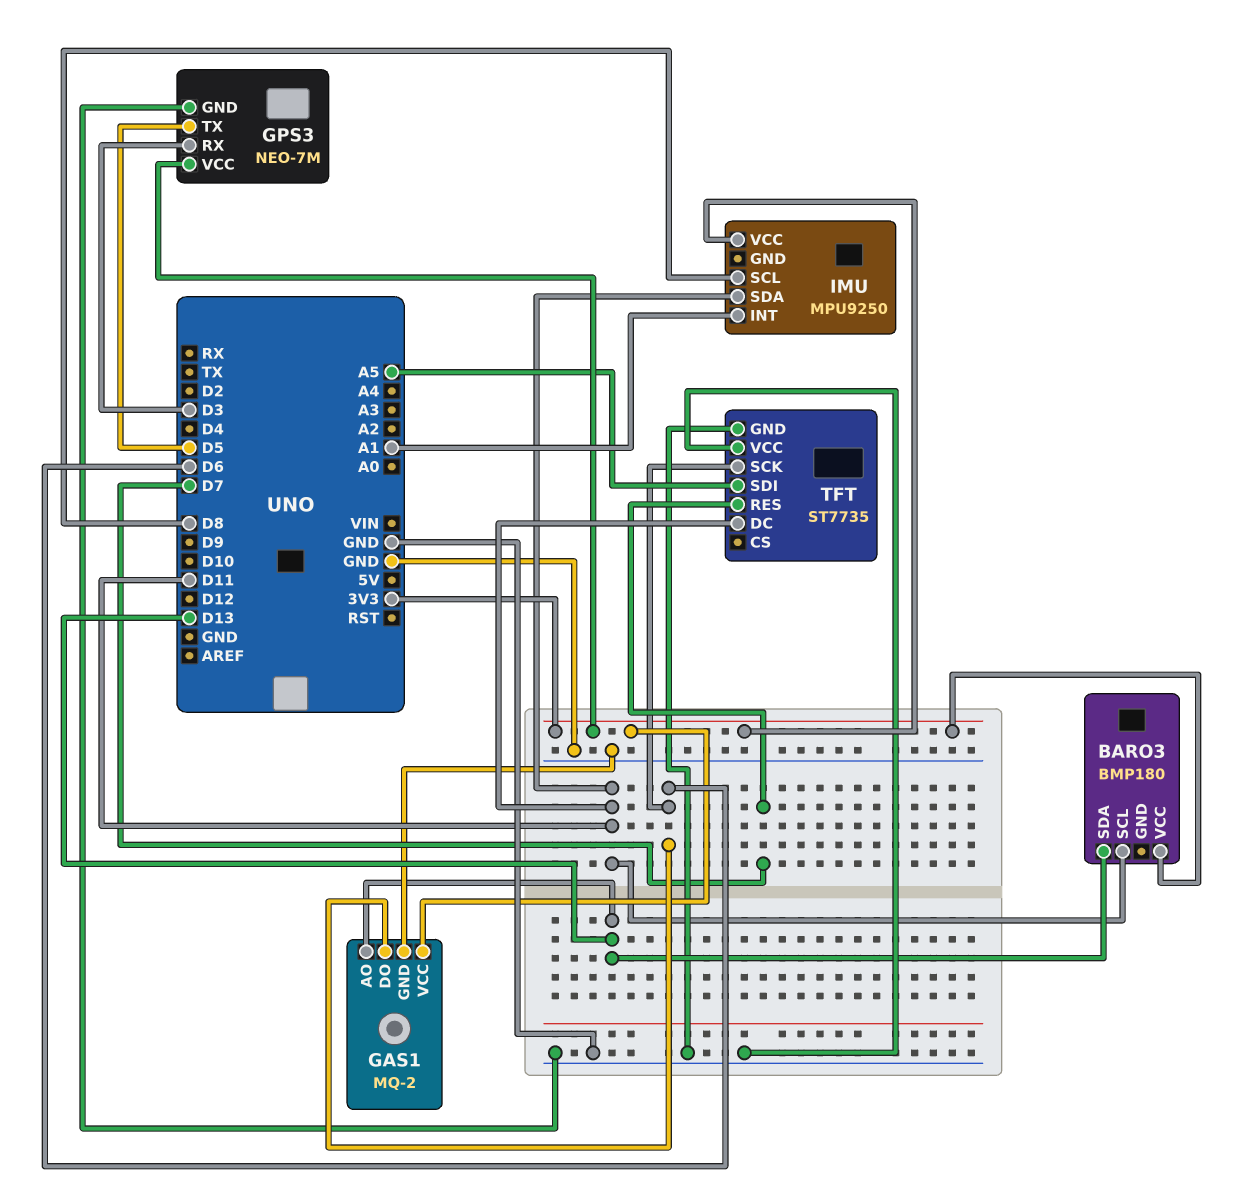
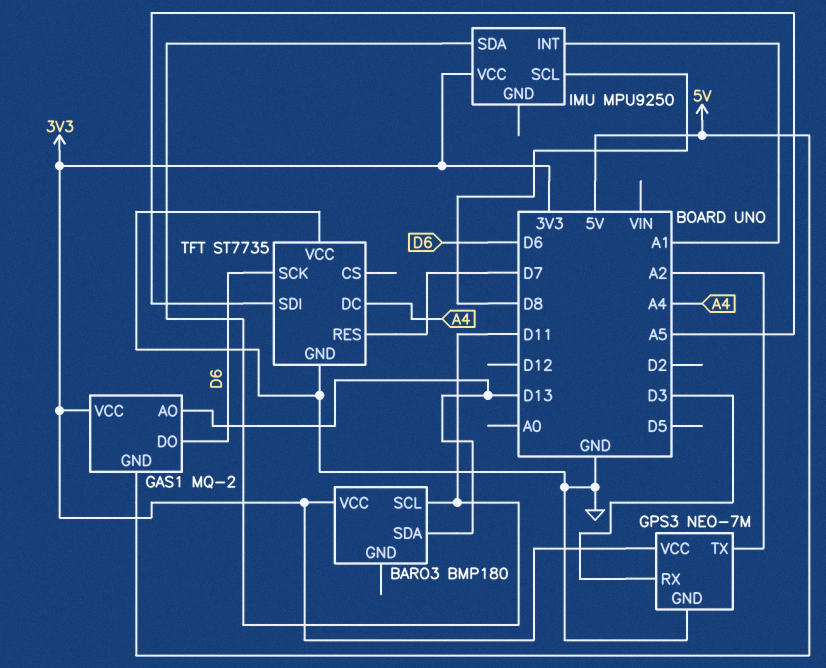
GAS1 pin GND: GND -> 5V
GPS3 pin TX: D5 -> A2
TFT pin DC: D11 -> A4

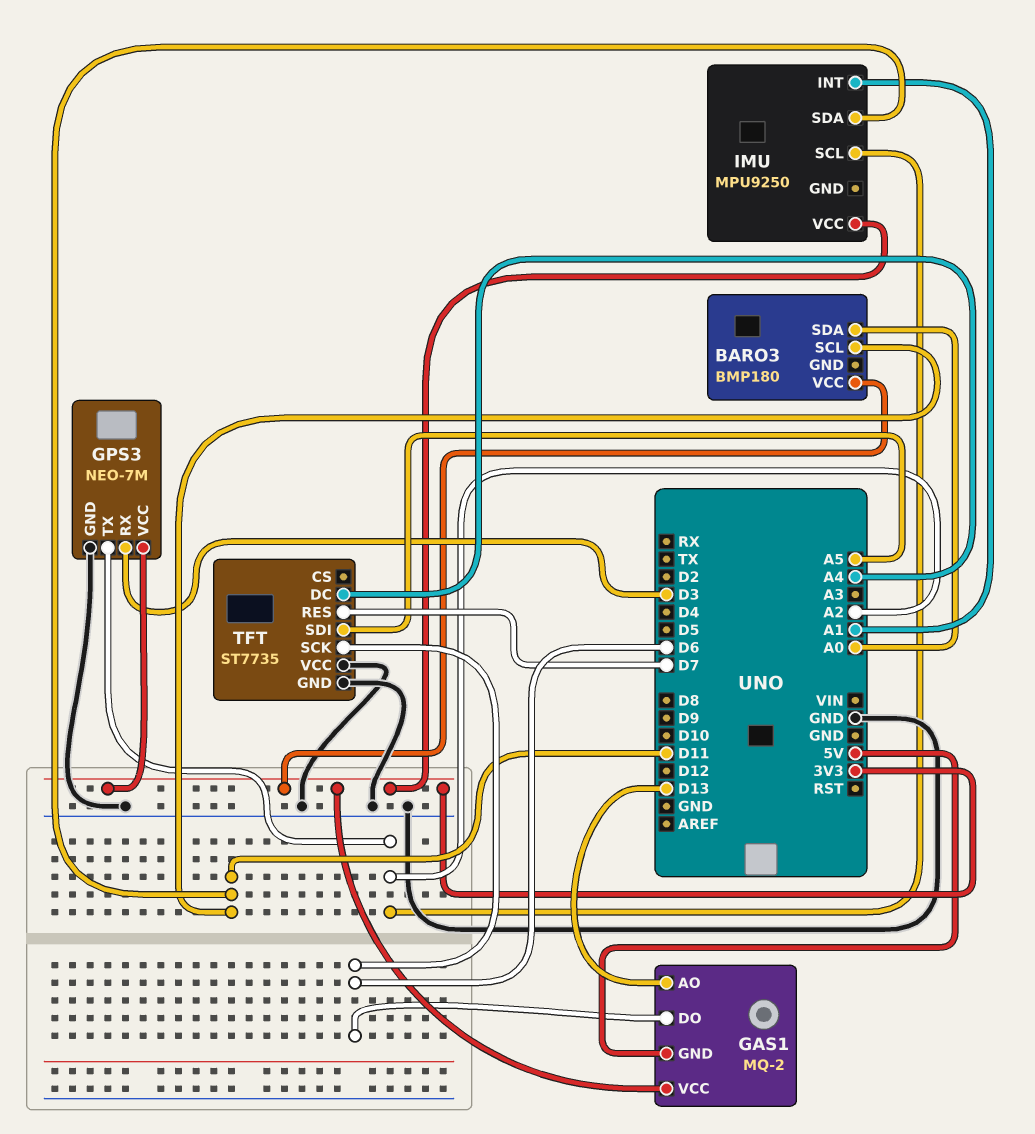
BARO3 pin SDA: D13 -> A0
IMU pin SCL: D8 -> A2

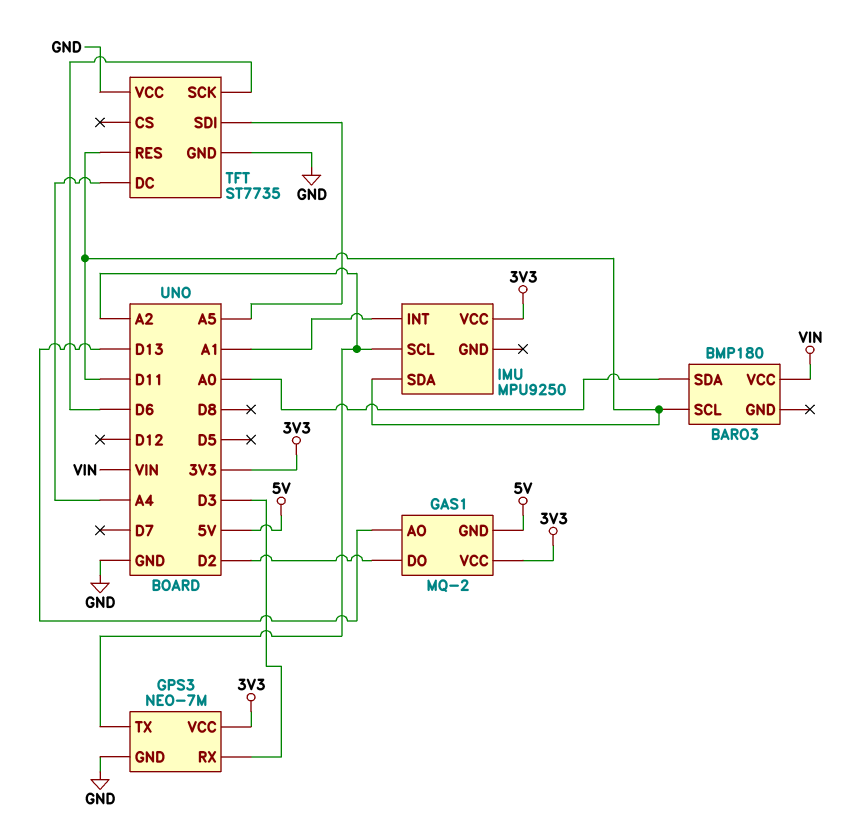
BARO3 pin VCC: 3V3 -> VIN
GAS1 pin DO: D6 -> D2
TFT pin RES: D7 -> D11

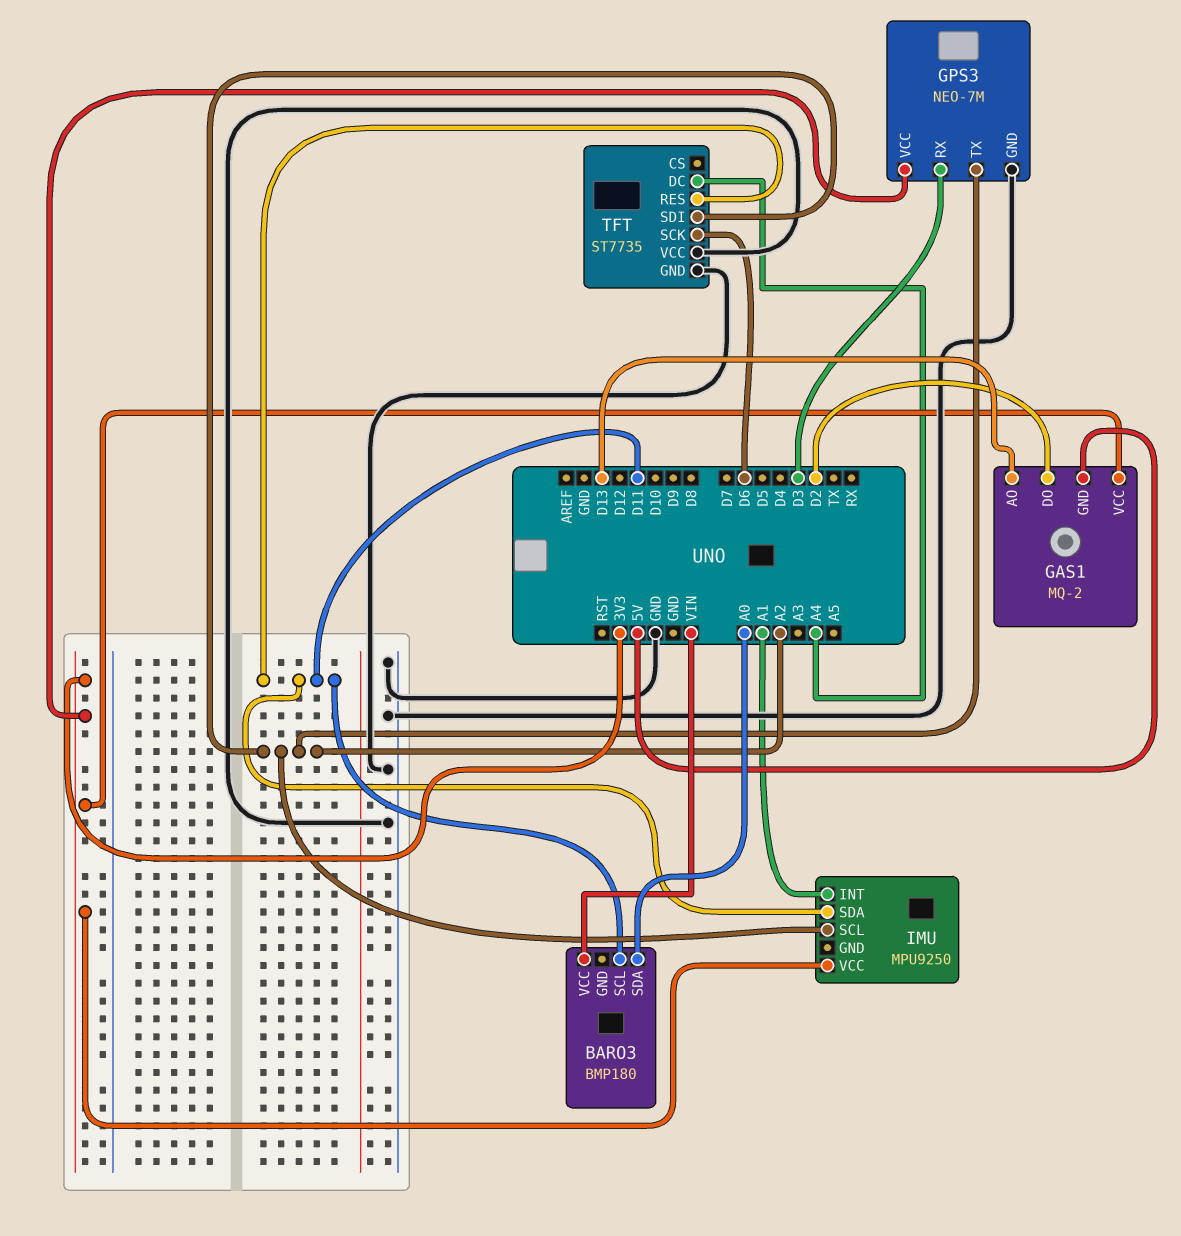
TFT pin SDI: A5 -> A2

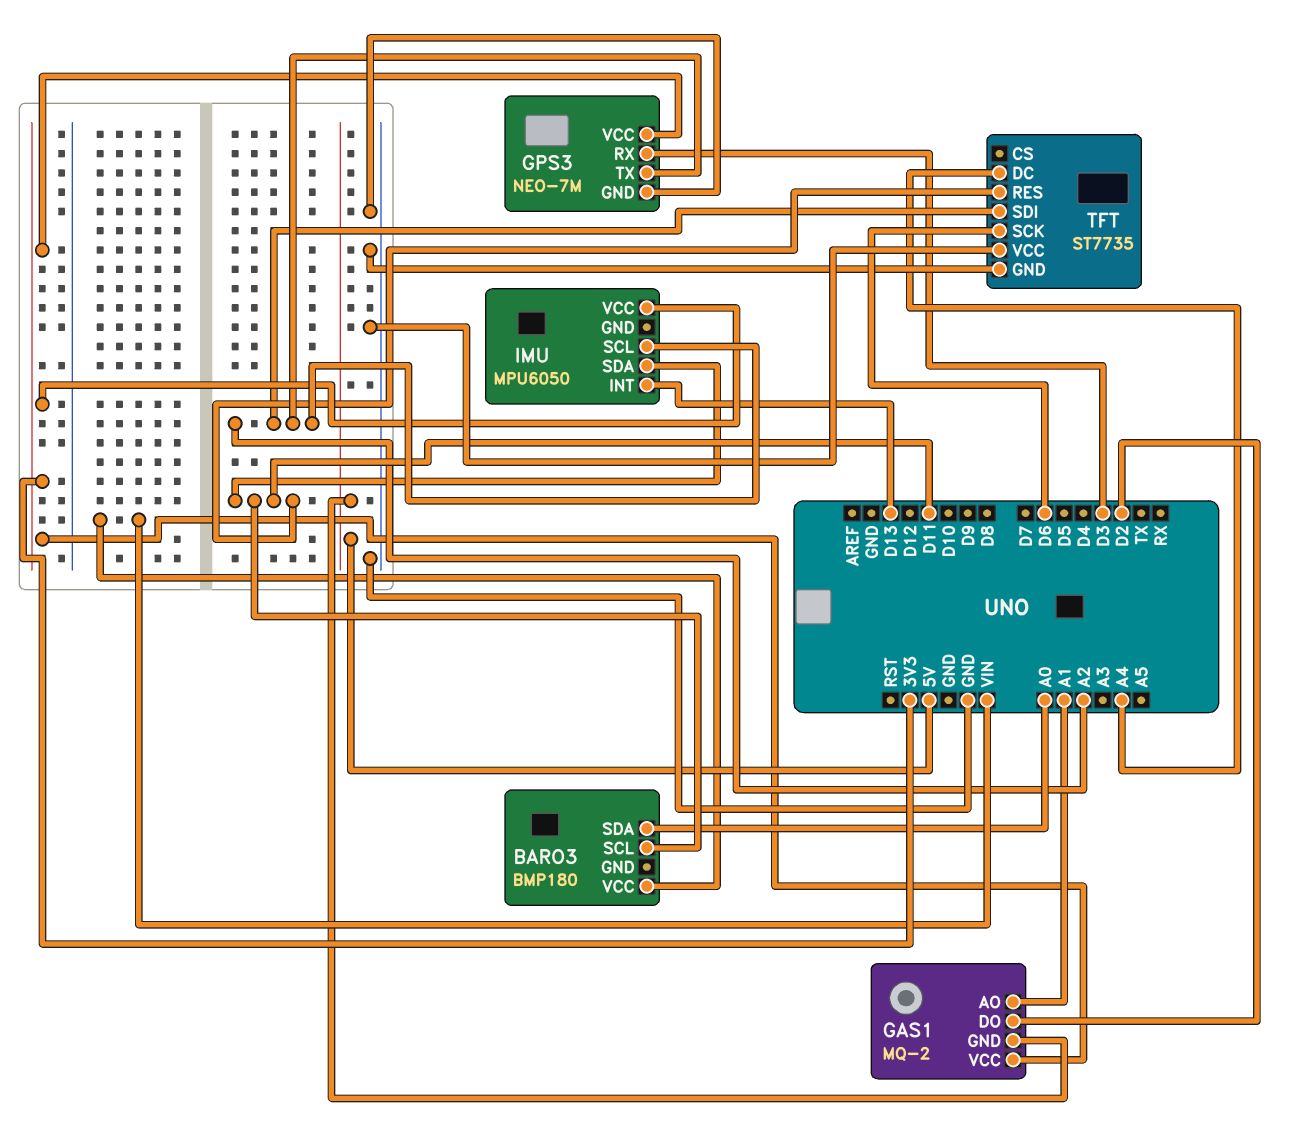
GAS1 pin AO: D13 -> A1
IMU: MPU9250 -> MPU6050
IMU pin INT: A1 -> D13

